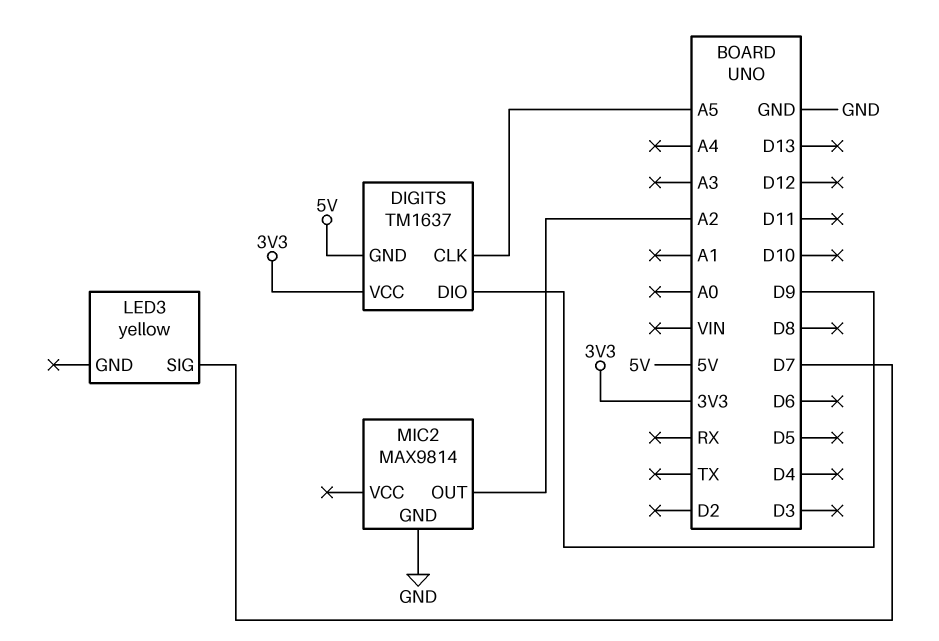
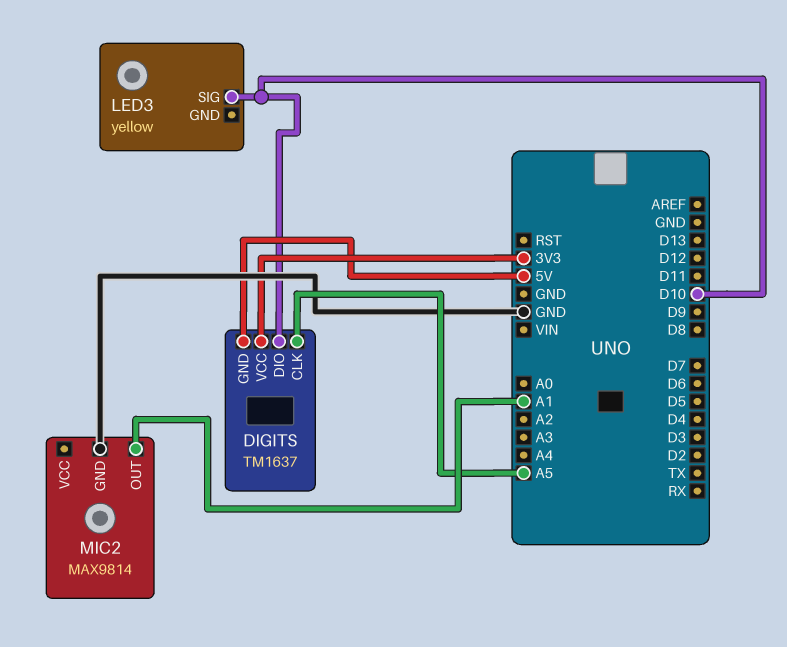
DIGITS pin DIO: D9 -> D10
LED3 pin SIG: D7 -> D10
MIC2 pin OUT: A2 -> A1

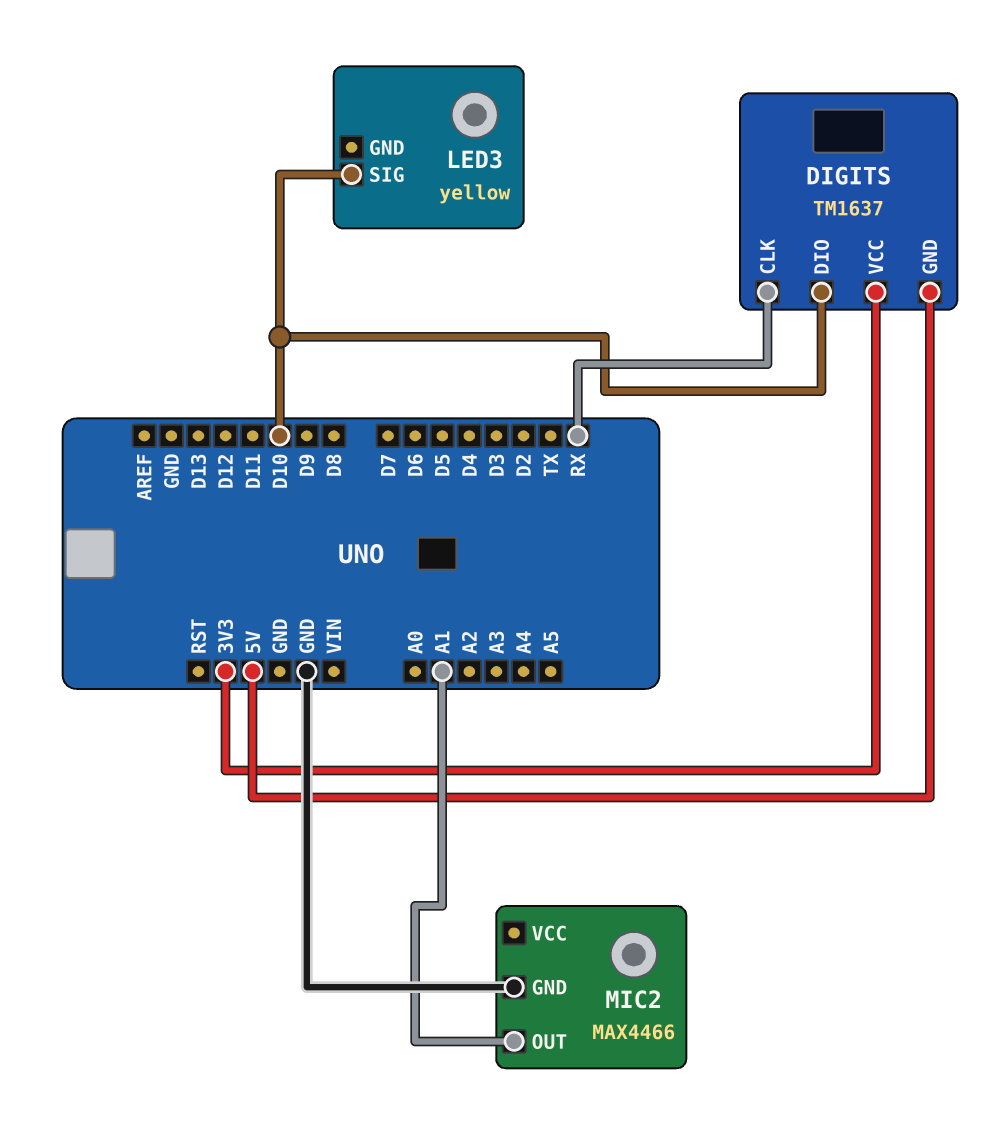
DIGITS pin CLK: A5 -> RX
MIC2: MAX9814 -> MAX4466

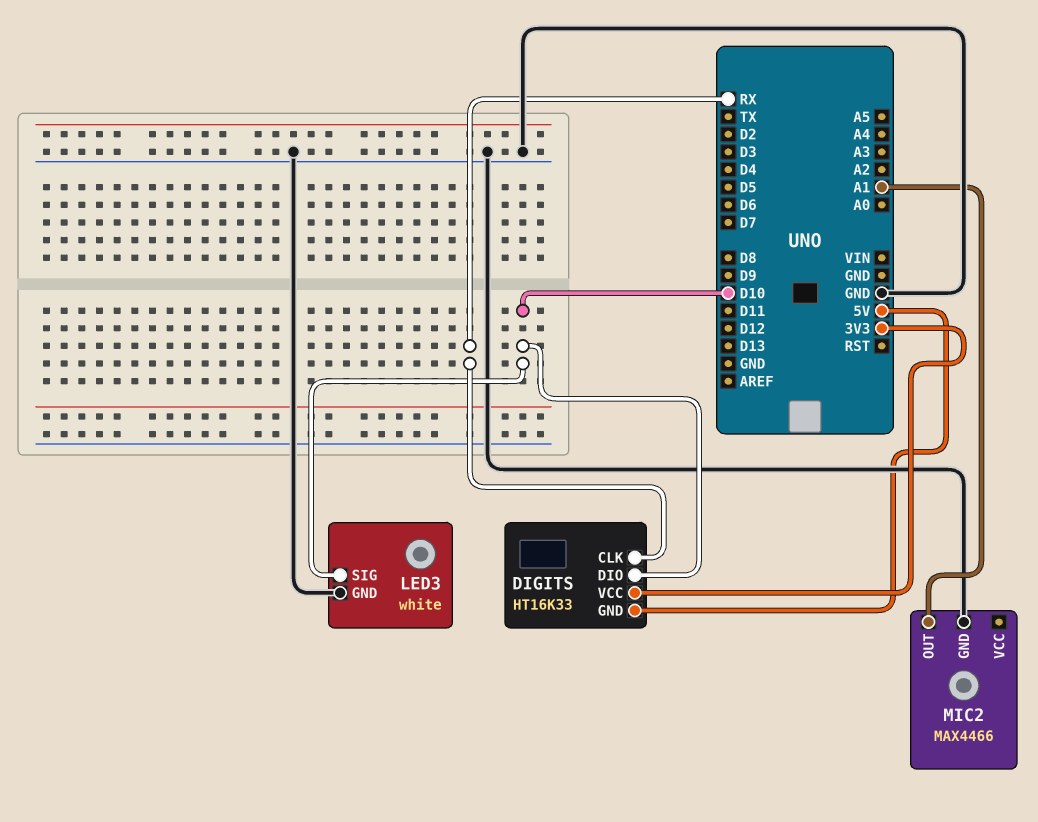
DIGITS: TM1637 -> HT16K33
LED3: yellow -> white
LED3 pin GND: none -> GND

